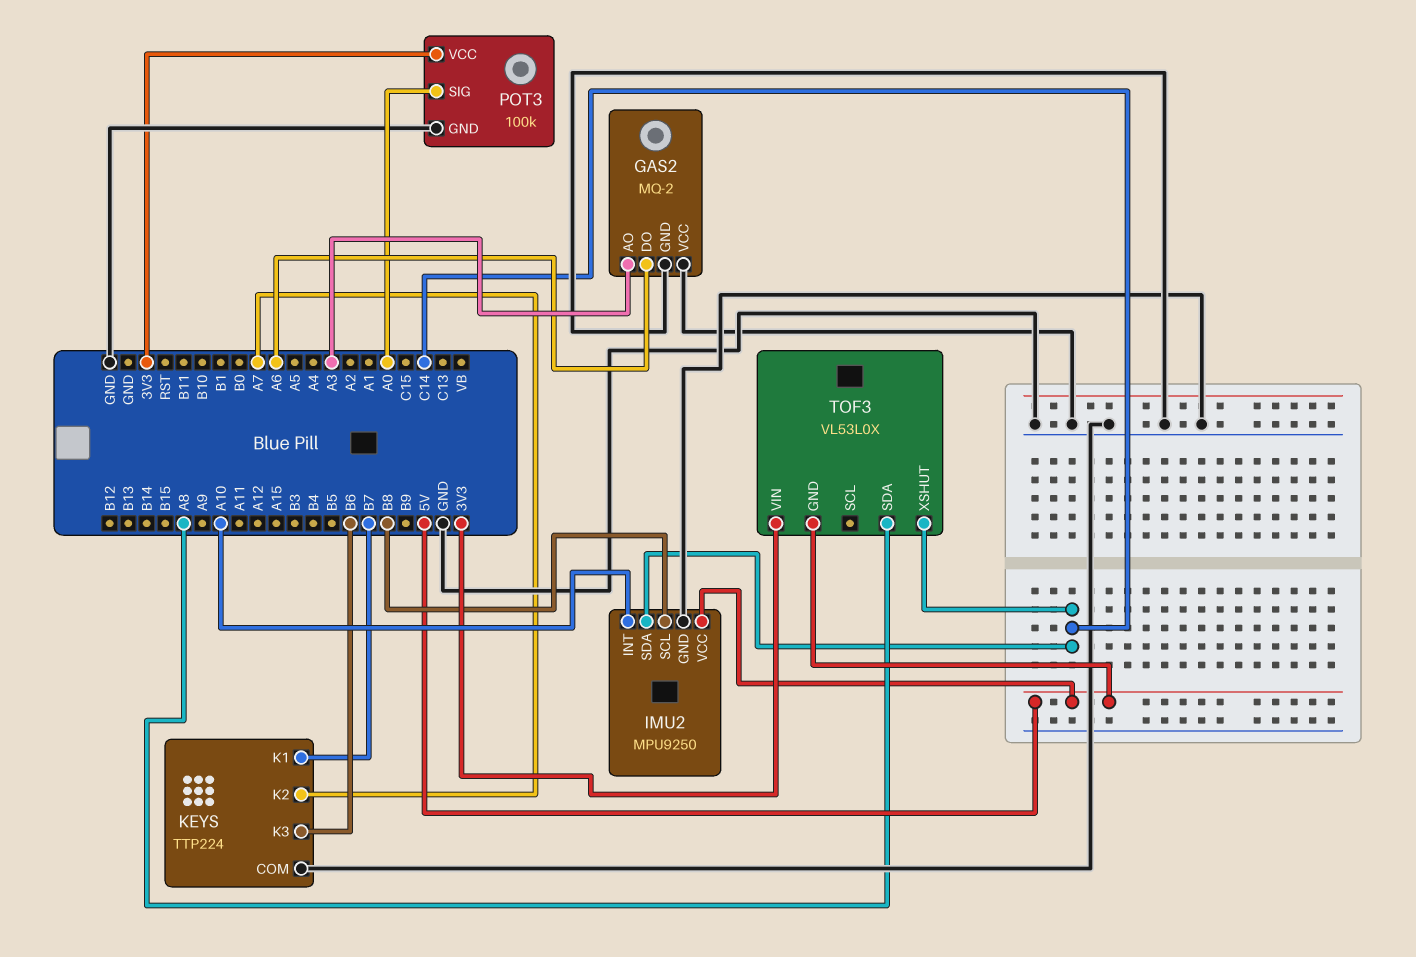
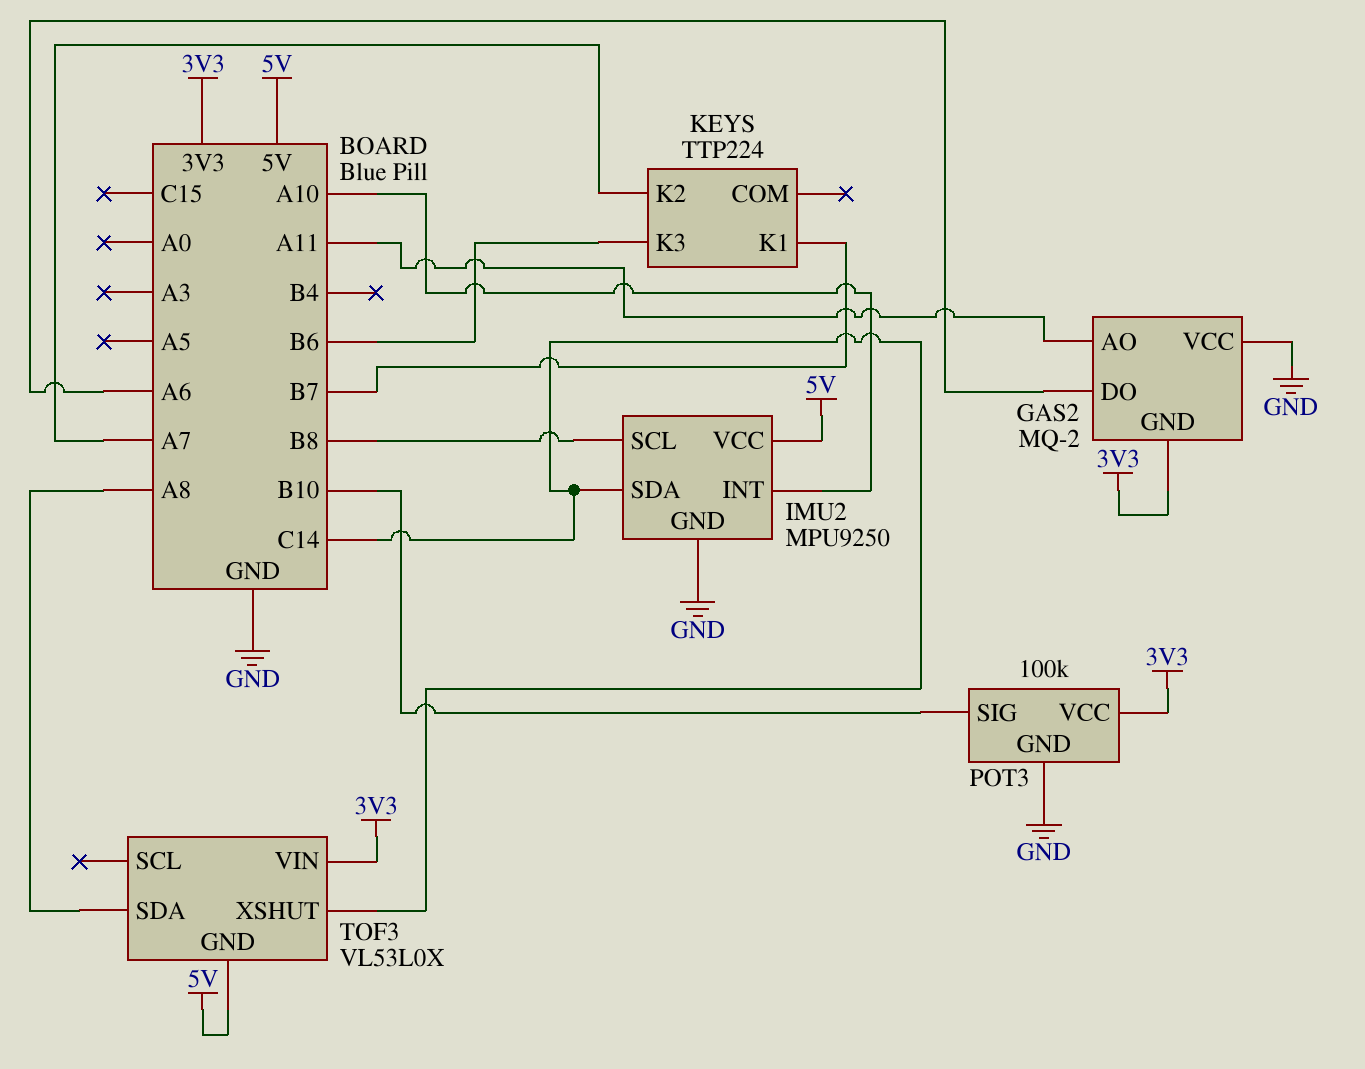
GAS2 pin AO: A3 -> A11
GAS2 pin GND: GND -> 3V3
KEYS pin COM: GND -> none
POT3 pin SIG: A0 -> B10

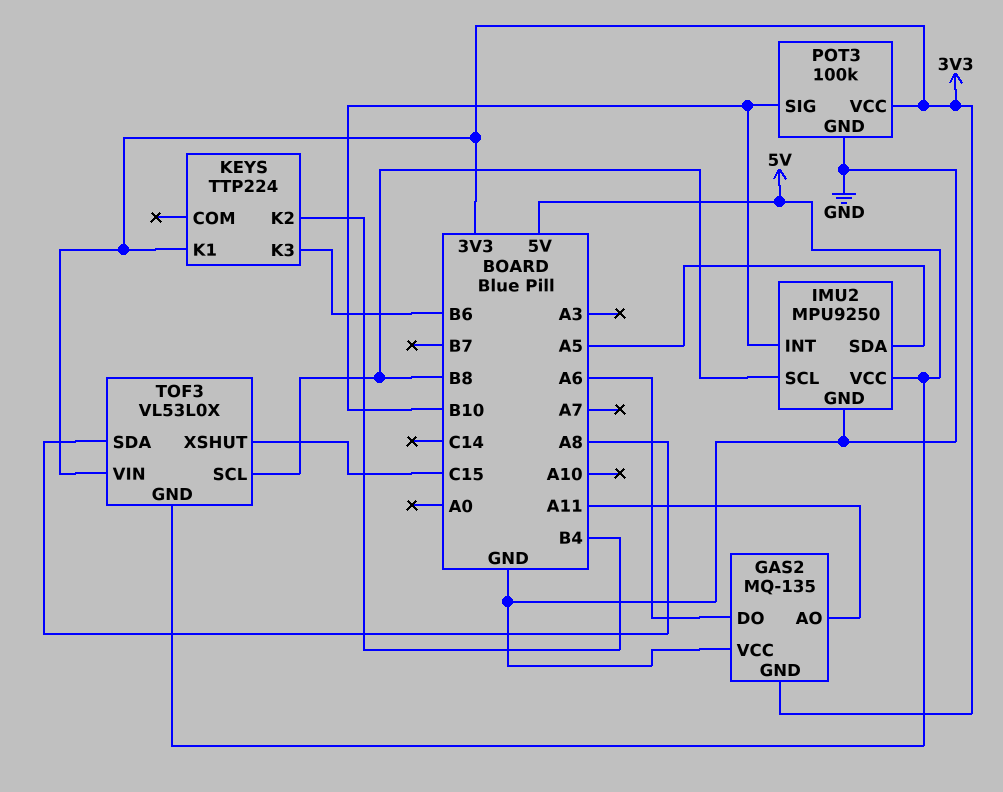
GAS2: MQ-2 -> MQ-135
IMU2 pin INT: A10 -> B10
IMU2 pin SDA: C14 -> A5
KEYS pin K1: B7 -> 3V3
KEYS pin K2: A7 -> B4
TOF3 pin SCL: none -> B8
TOF3 pin XSHUT: C14 -> C15

